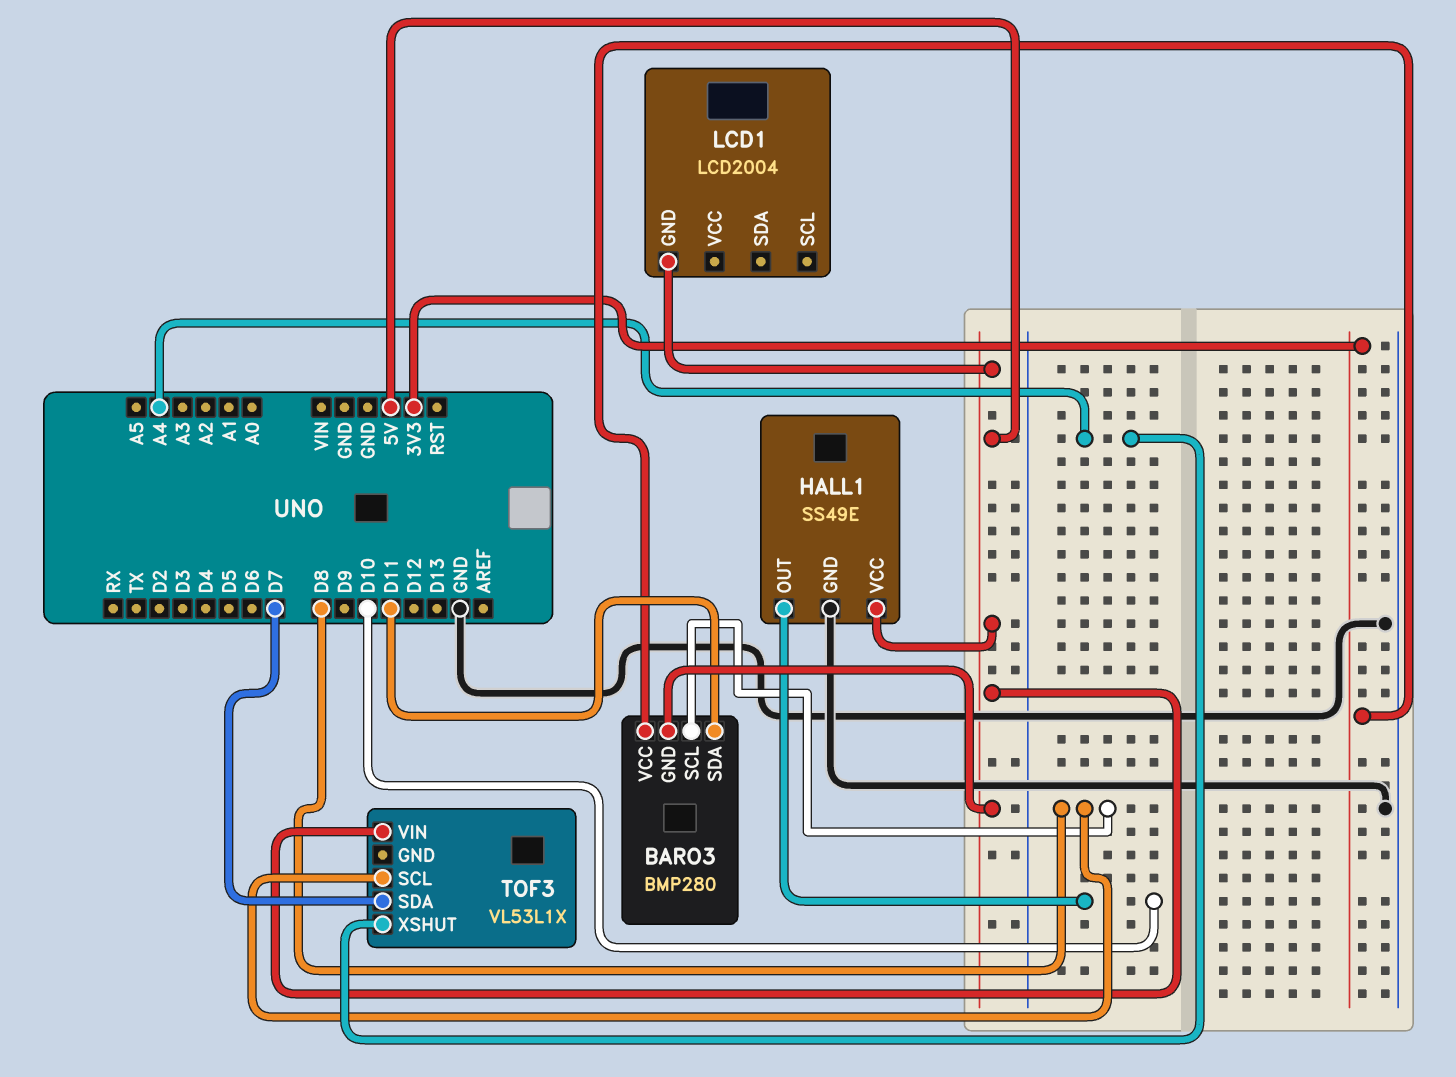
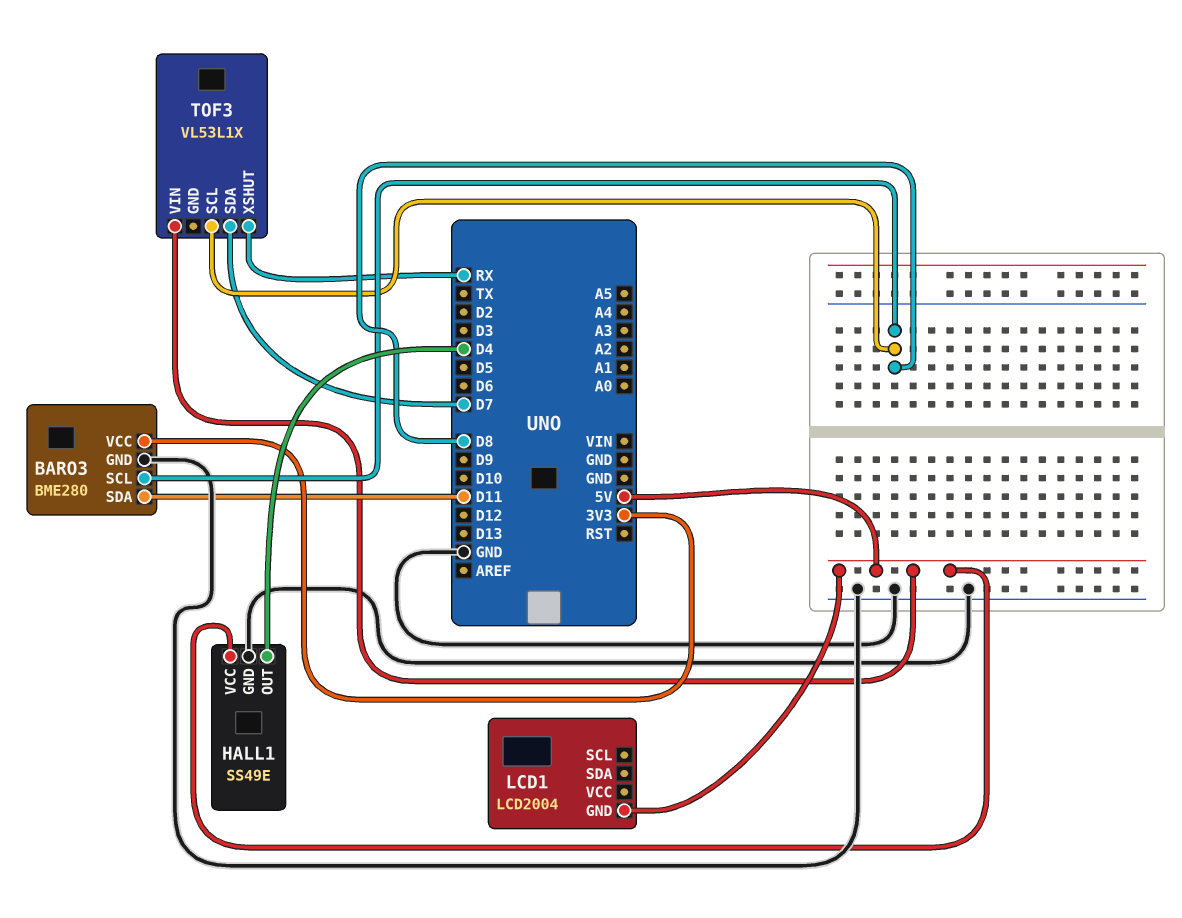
BARO3: BMP280 -> BME280
BARO3 pin GND: 5V -> GND
HALL1 pin OUT: D10 -> D4
TOF3 pin XSHUT: A4 -> RX

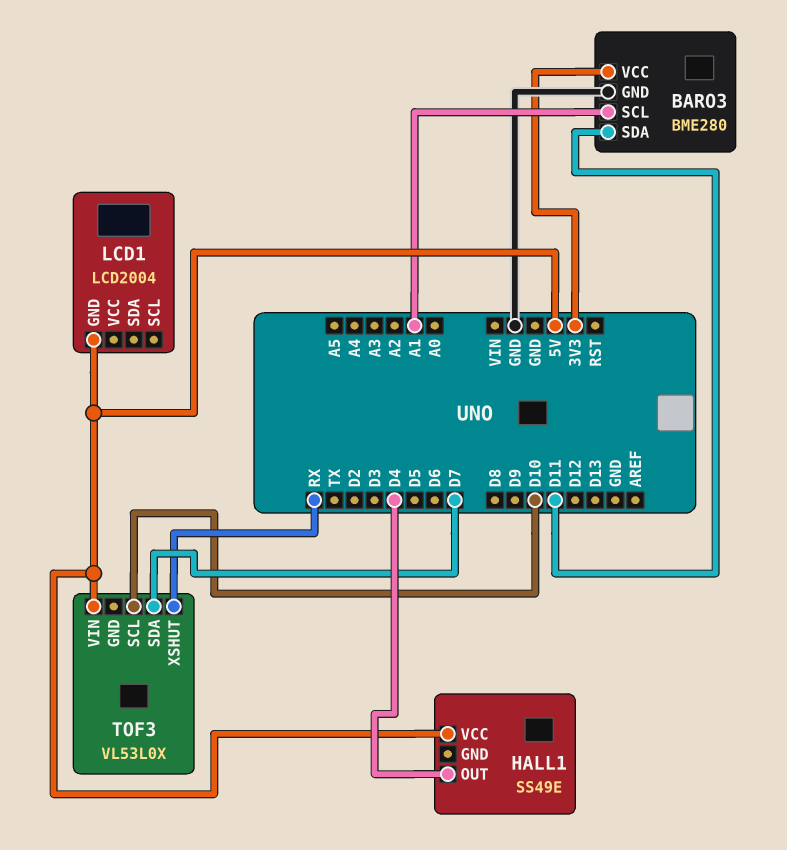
BARO3 pin SCL: D8 -> A1
HALL1 pin GND: GND -> none
TOF3: VL53L1X -> VL53L0X
TOF3 pin SCL: D8 -> D10

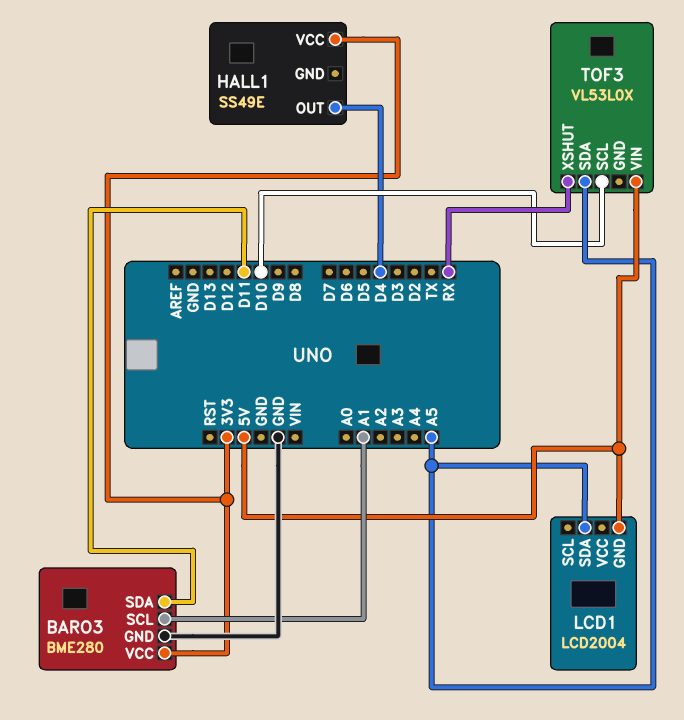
HALL1 pin VCC: 5V -> 3V3
LCD1 pin SDA: none -> A5
TOF3 pin SDA: D7 -> A5

